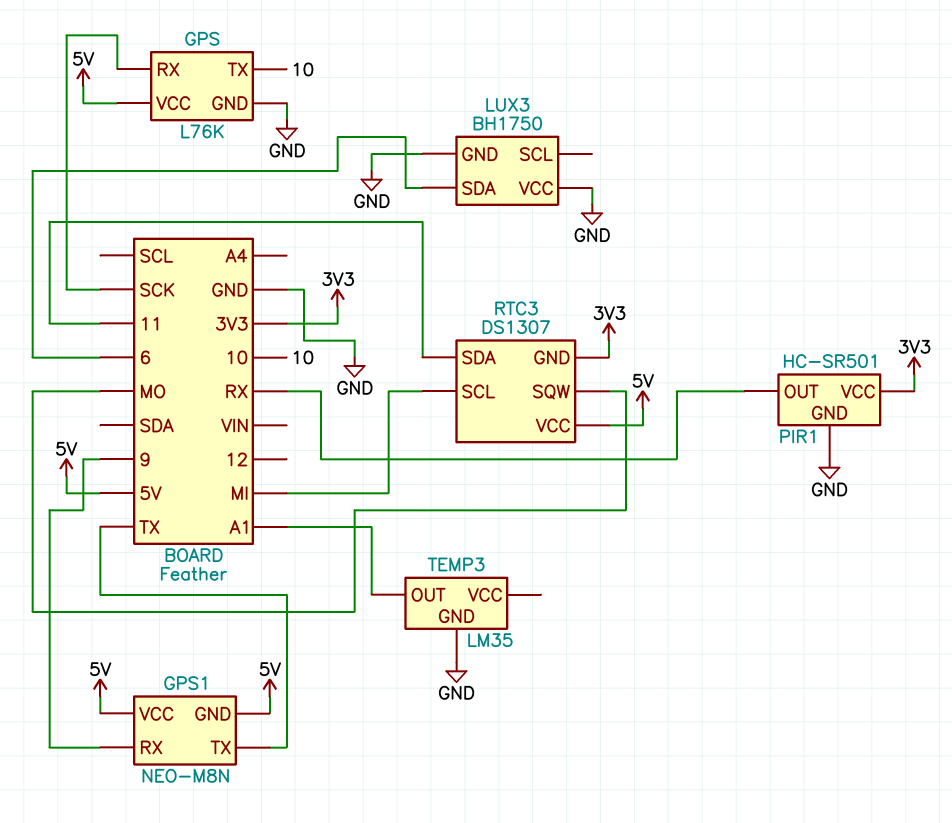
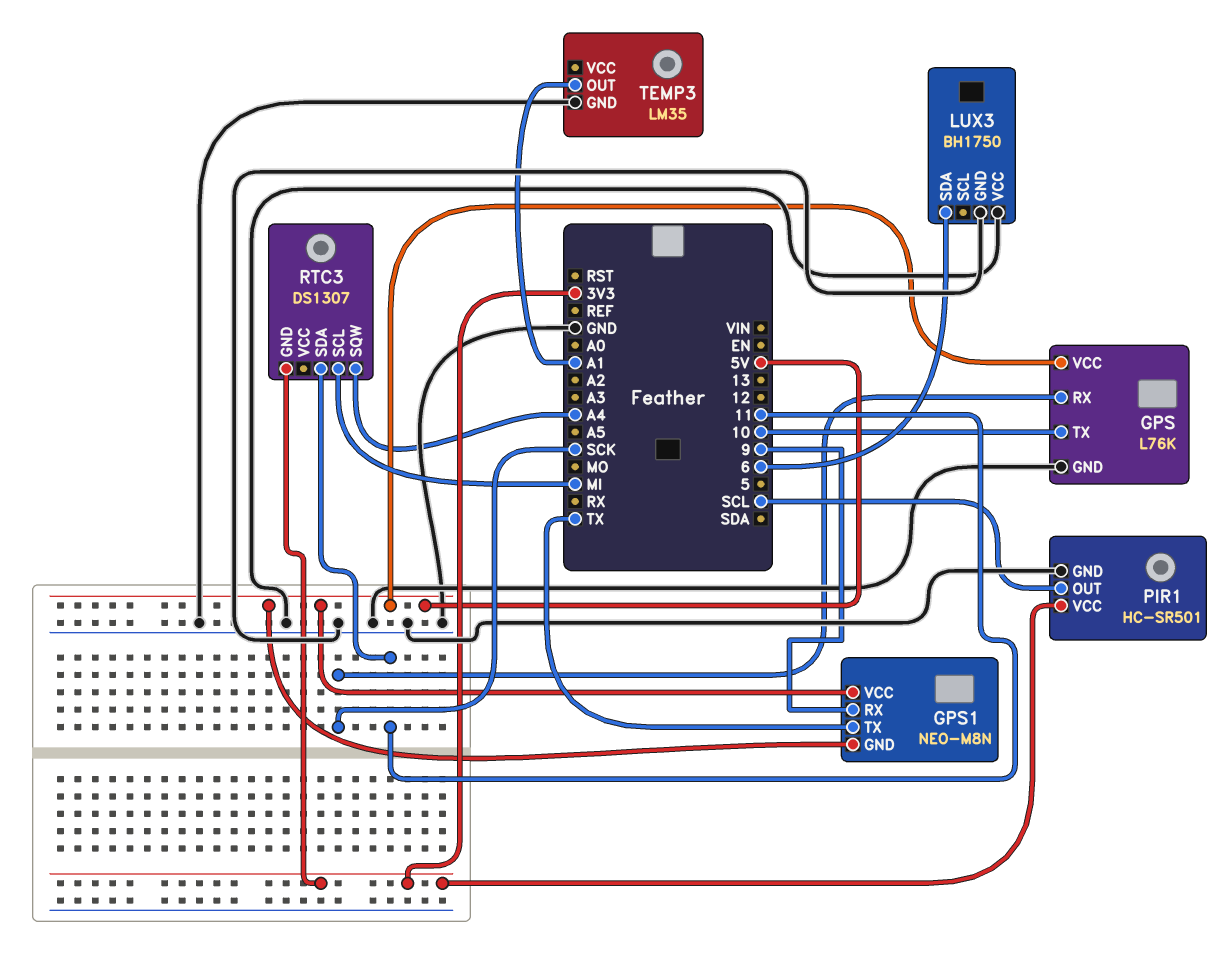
PIR1 pin OUT: RX -> SCL
RTC3 pin SQW: MO -> A4
RTC3 pin VCC: 5V -> none

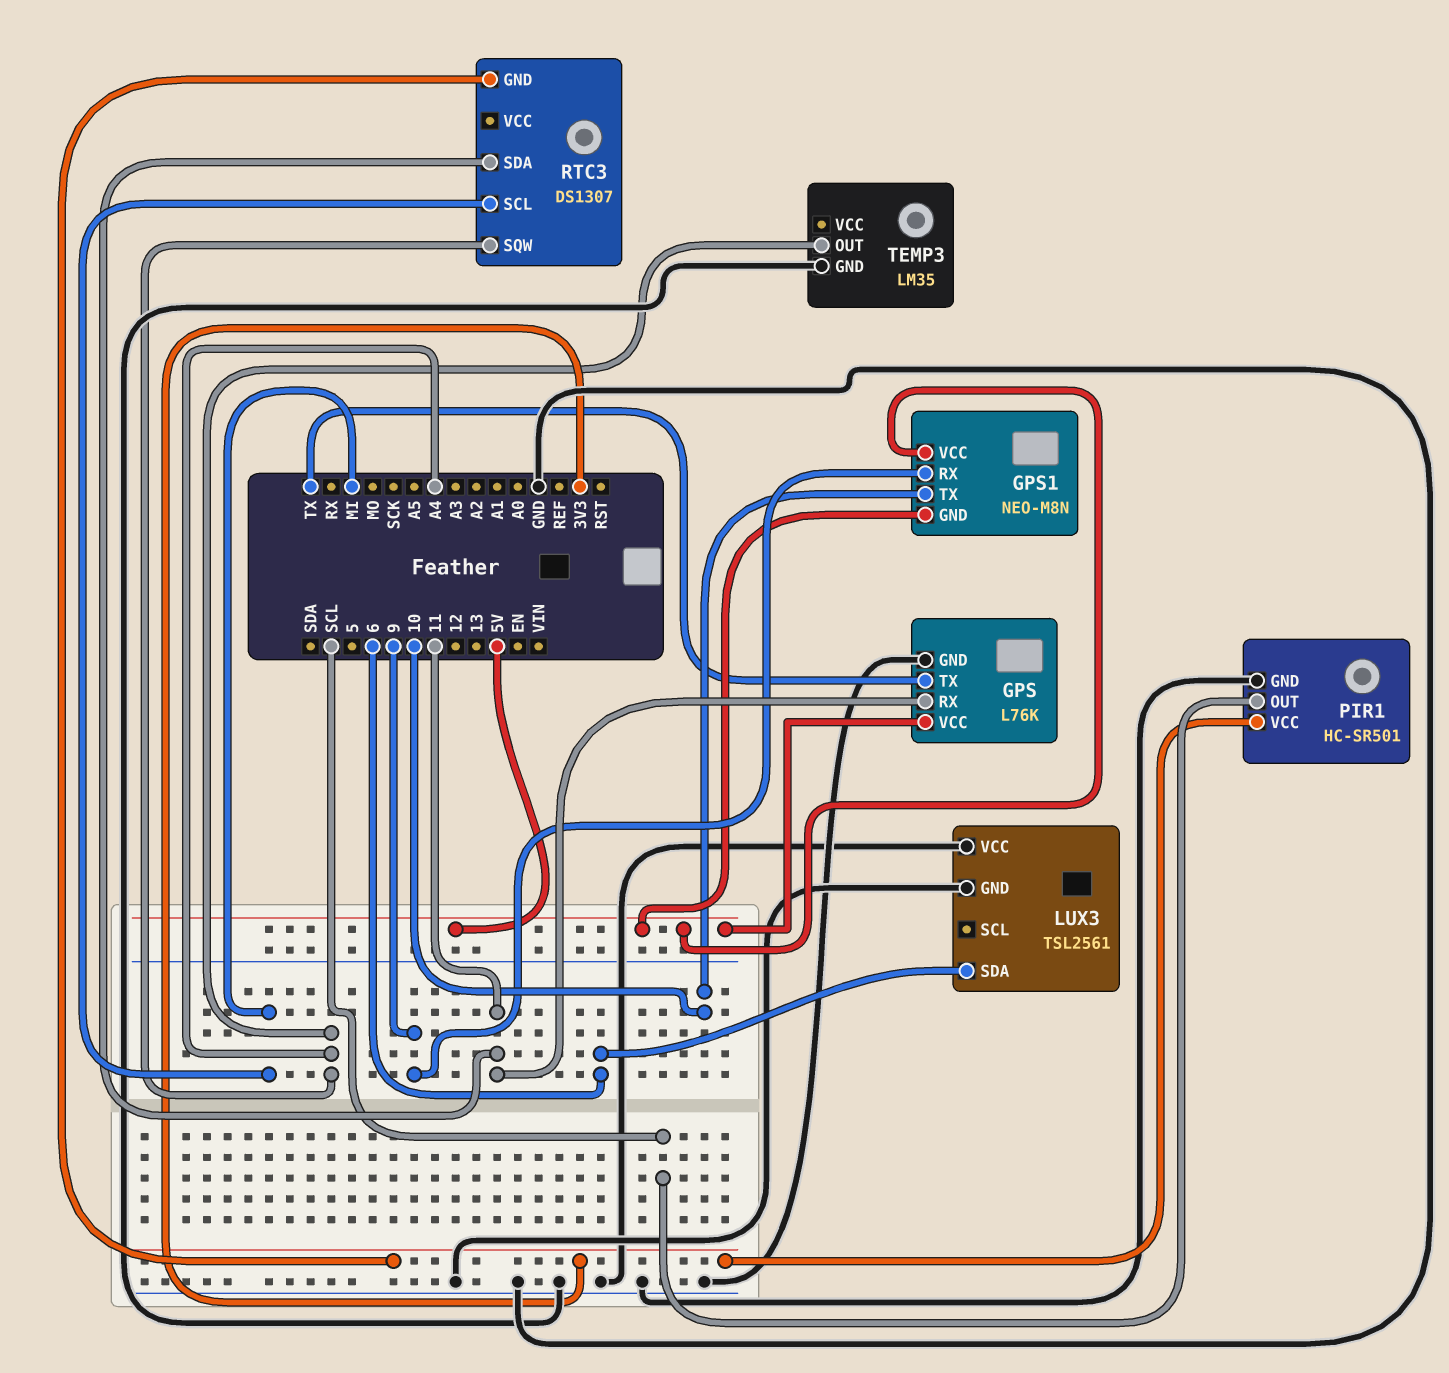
GPS pin RX: SCK -> 11
GPS pin TX: 10 -> TX
GPS1 pin TX: TX -> 10
LUX3: BH1750 -> TSL2561
TEMP3 pin OUT: A1 -> A4

